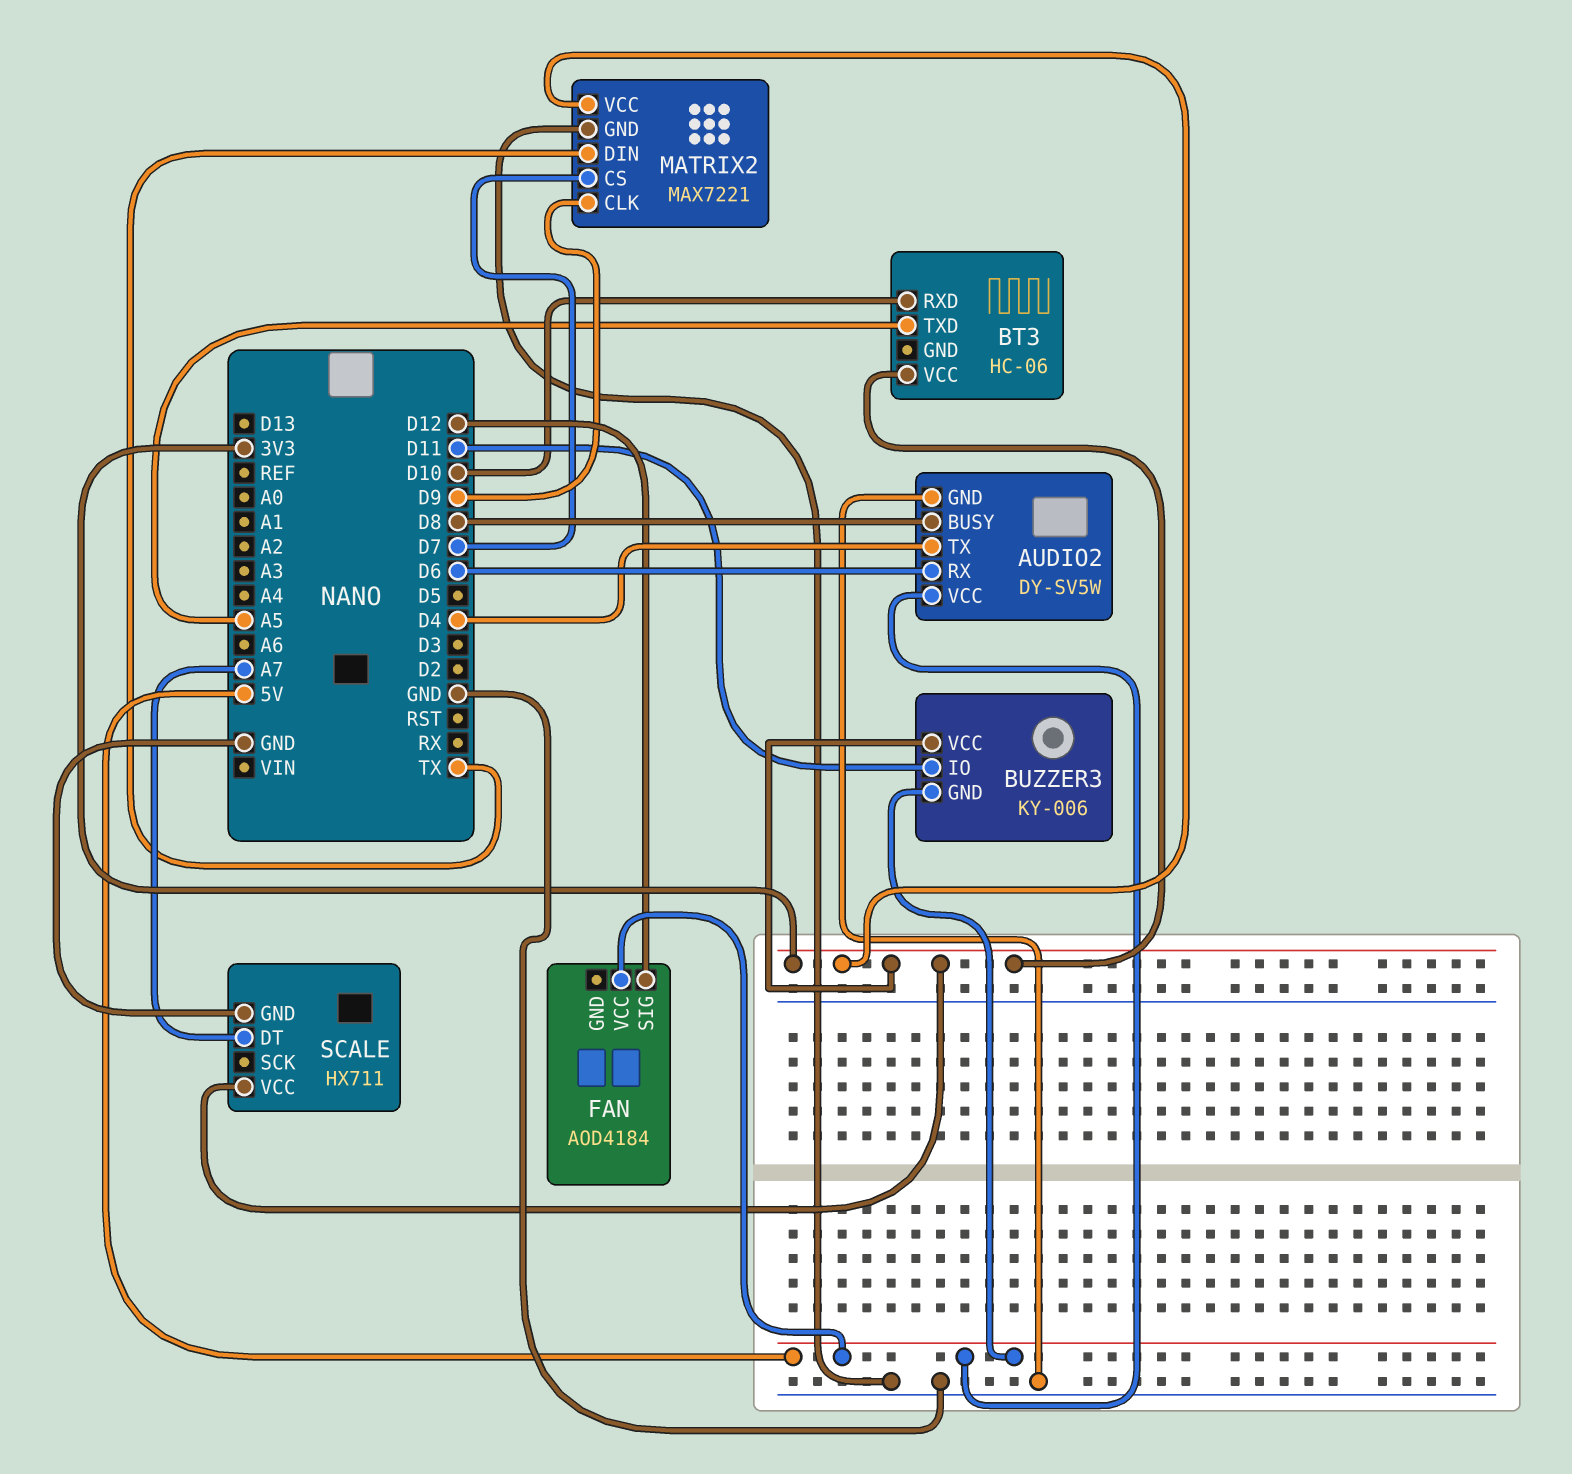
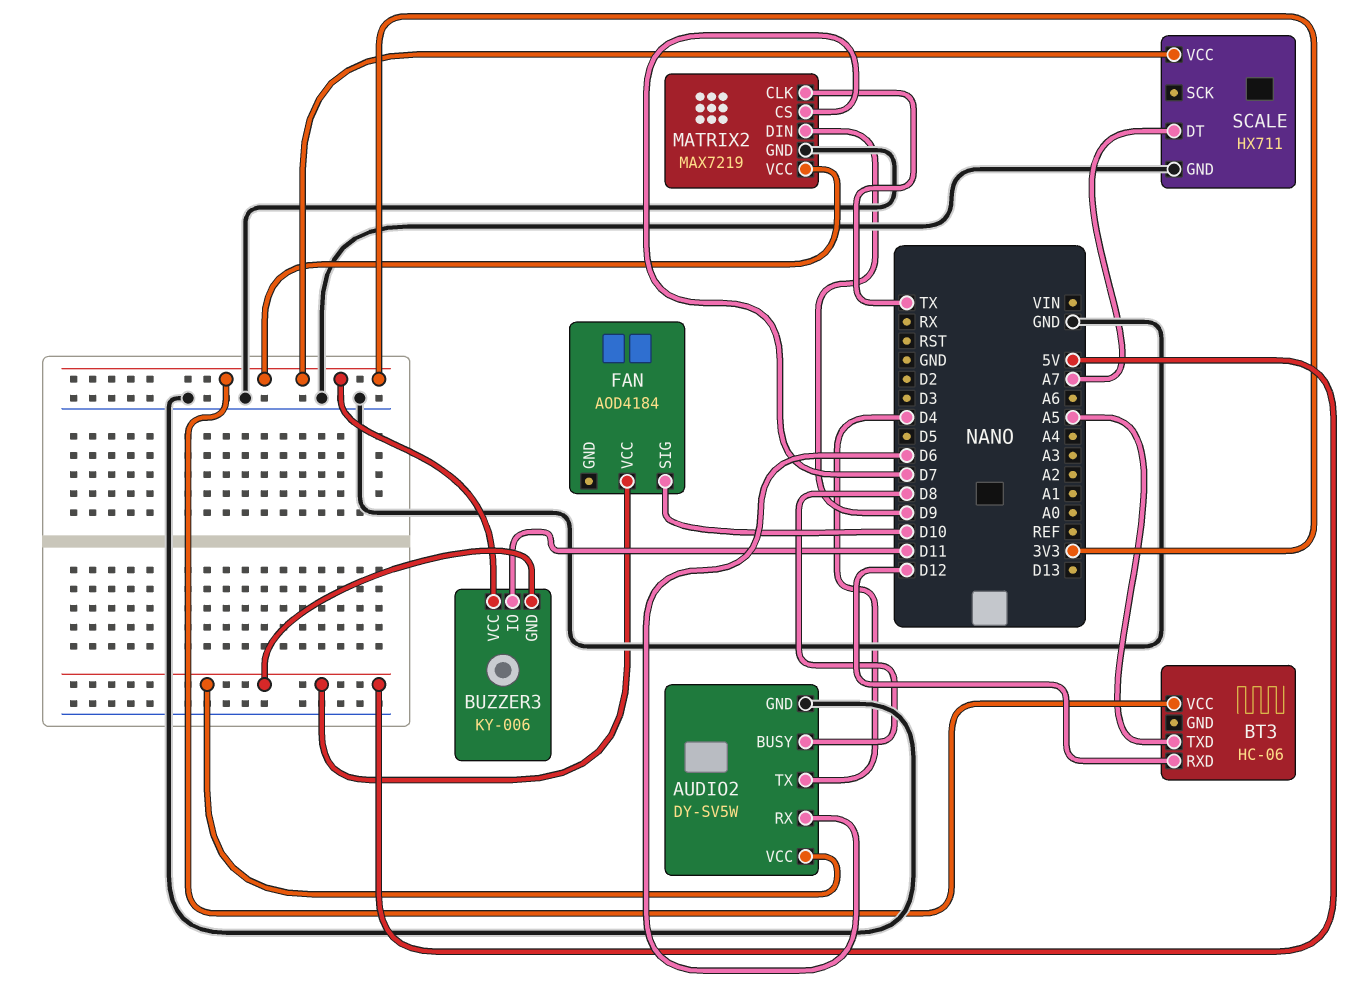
BT3 pin RXD: D10 -> D12
FAN pin SIG: D12 -> D10
MATRIX2: MAX7221 -> MAX7219
MATRIX2 pin CLK: D9 -> TX
MATRIX2 pin DIN: TX -> D9

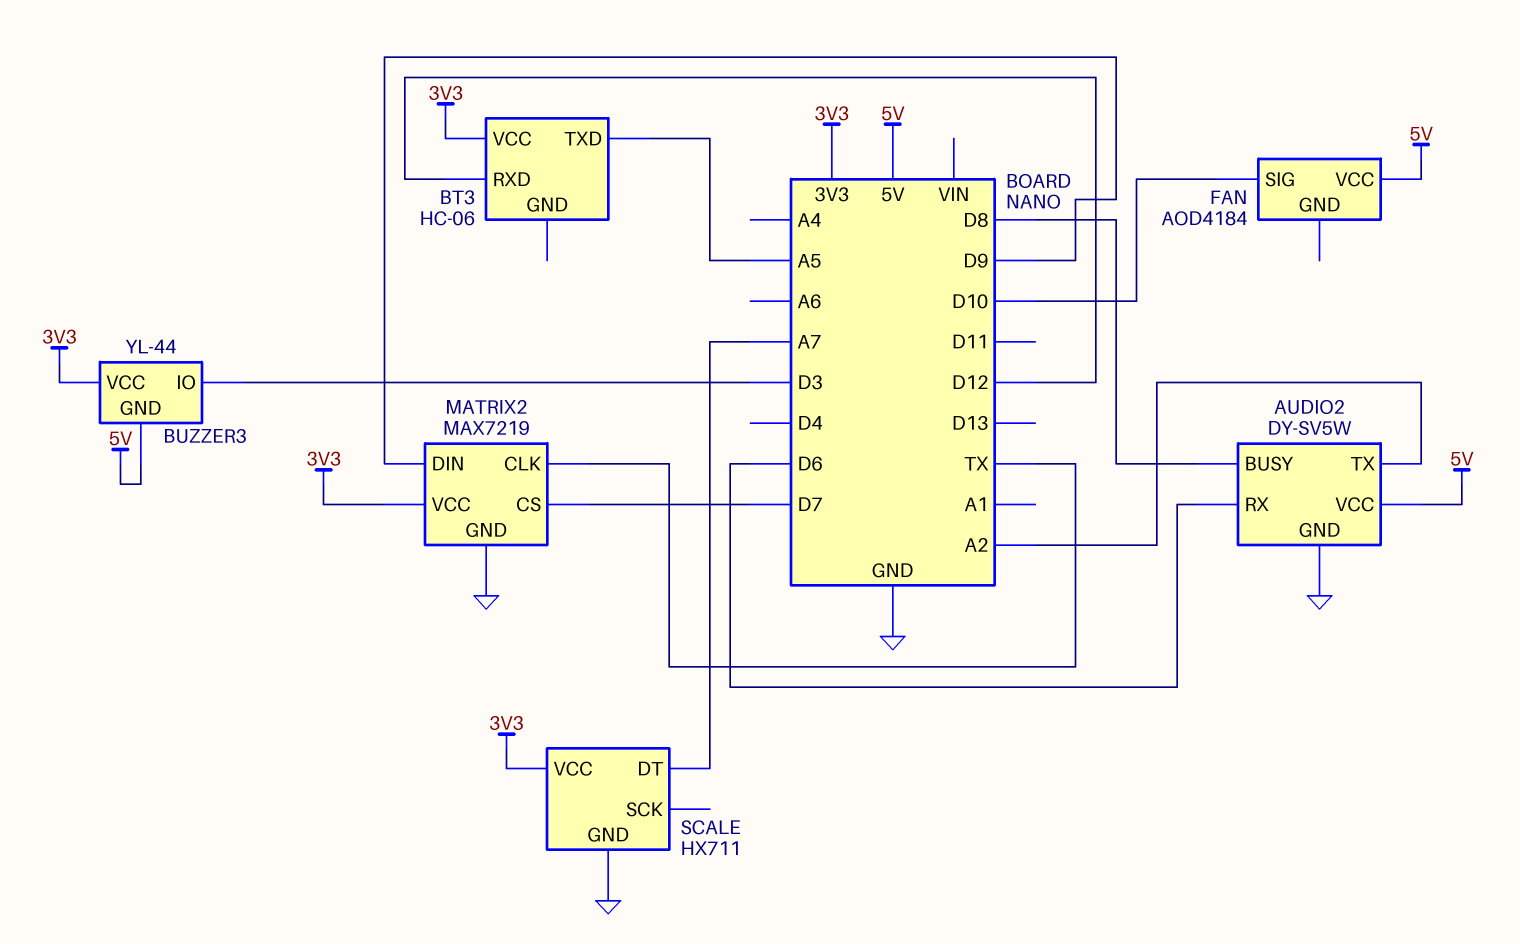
AUDIO2 pin TX: D4 -> A2
BUZZER3: KY-006 -> YL-44
BUZZER3 pin IO: D11 -> D3

